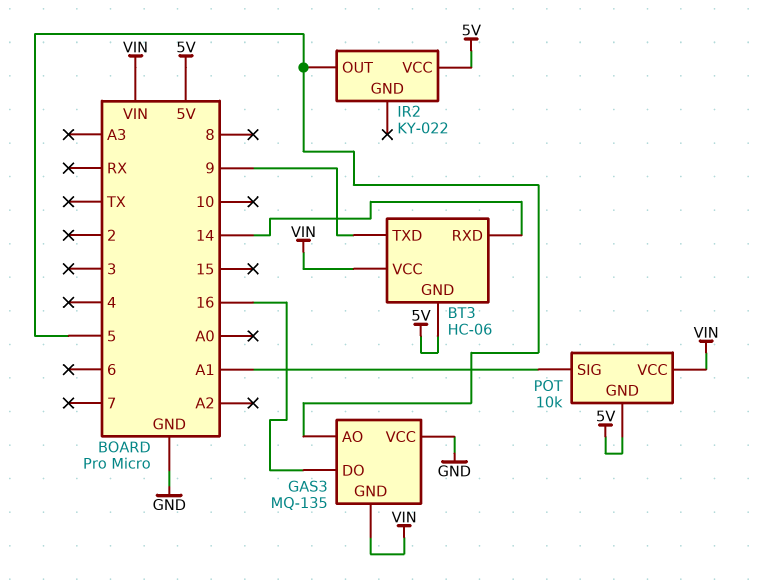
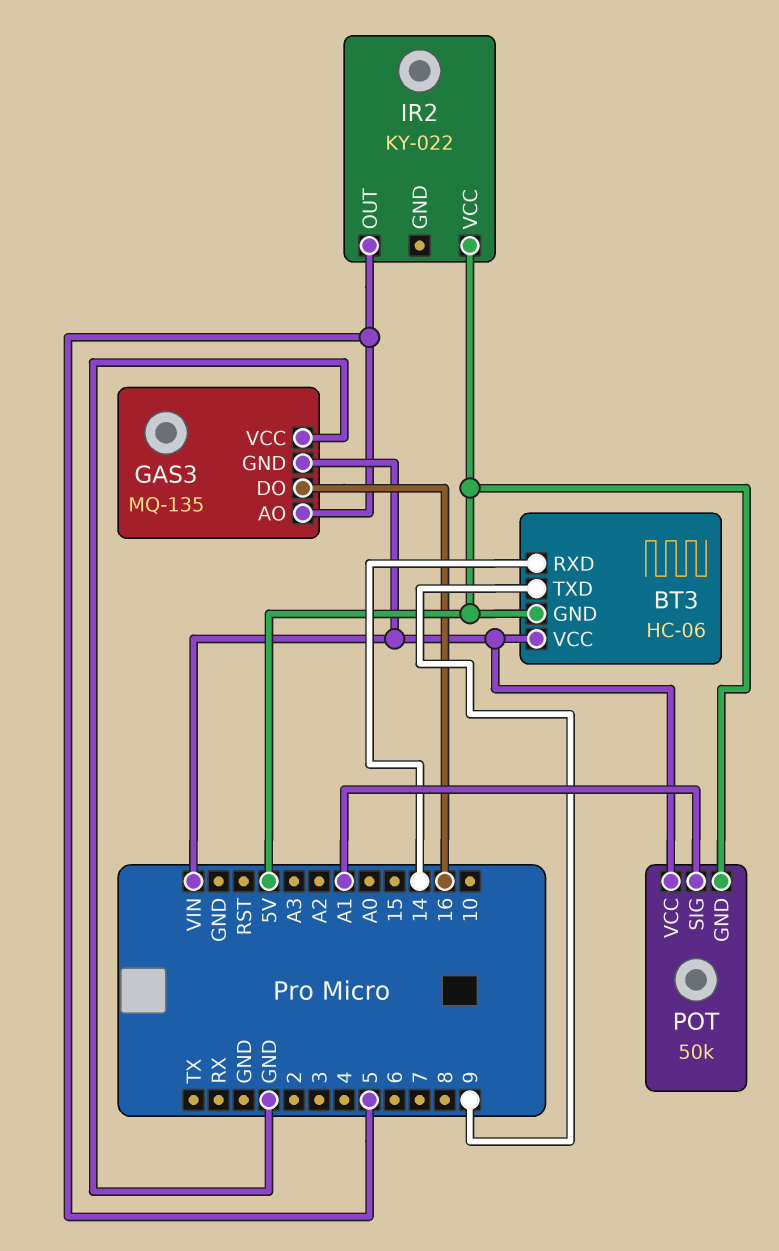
POT: 10k -> 50k

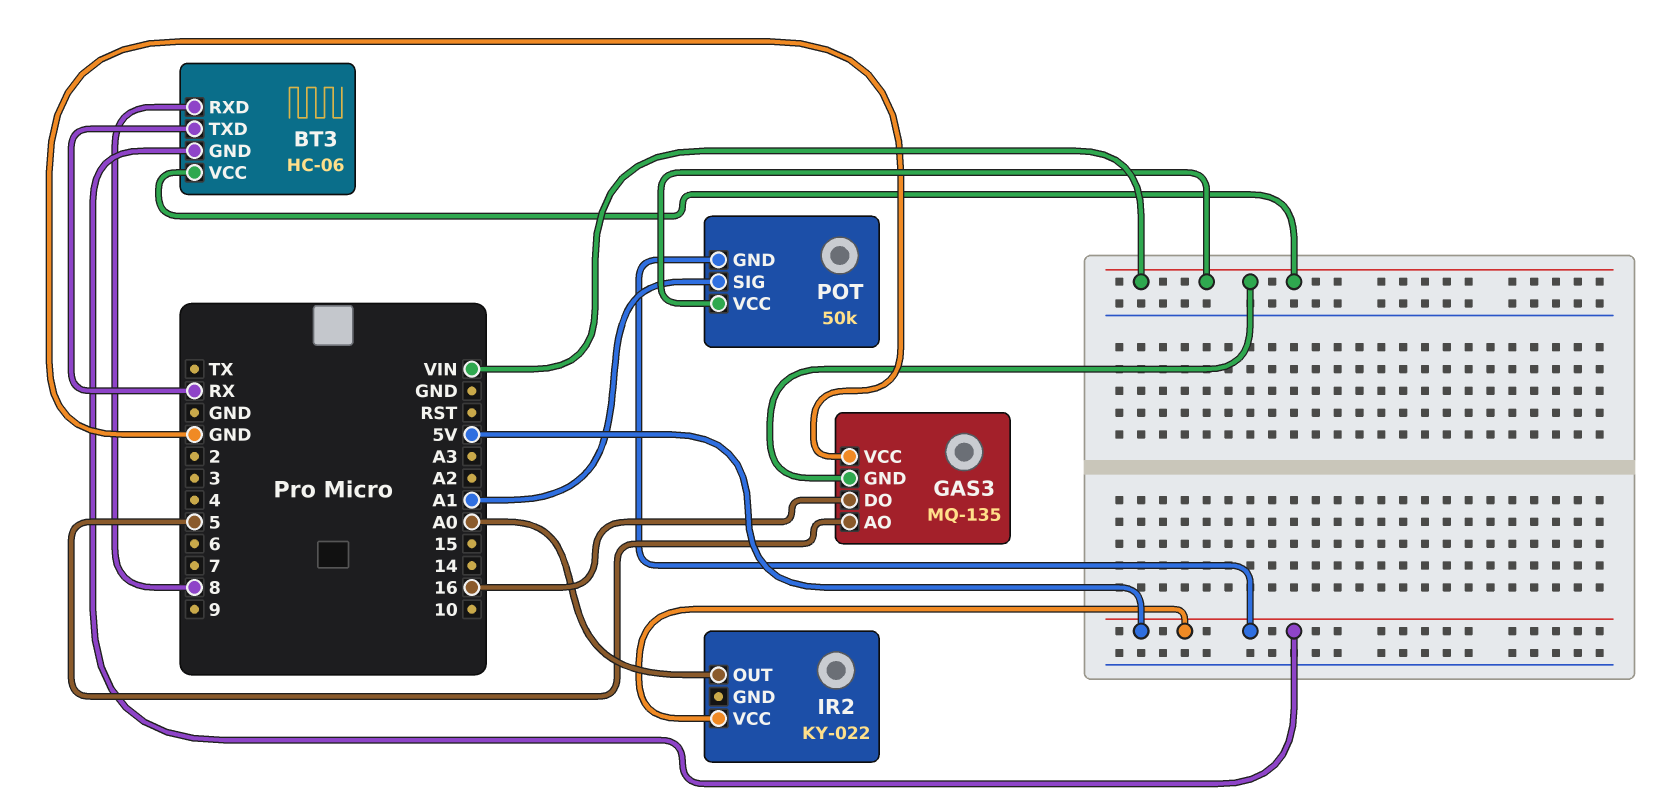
BT3 pin RXD: 14 -> 8
BT3 pin TXD: 9 -> RX
IR2 pin OUT: 5 -> A0

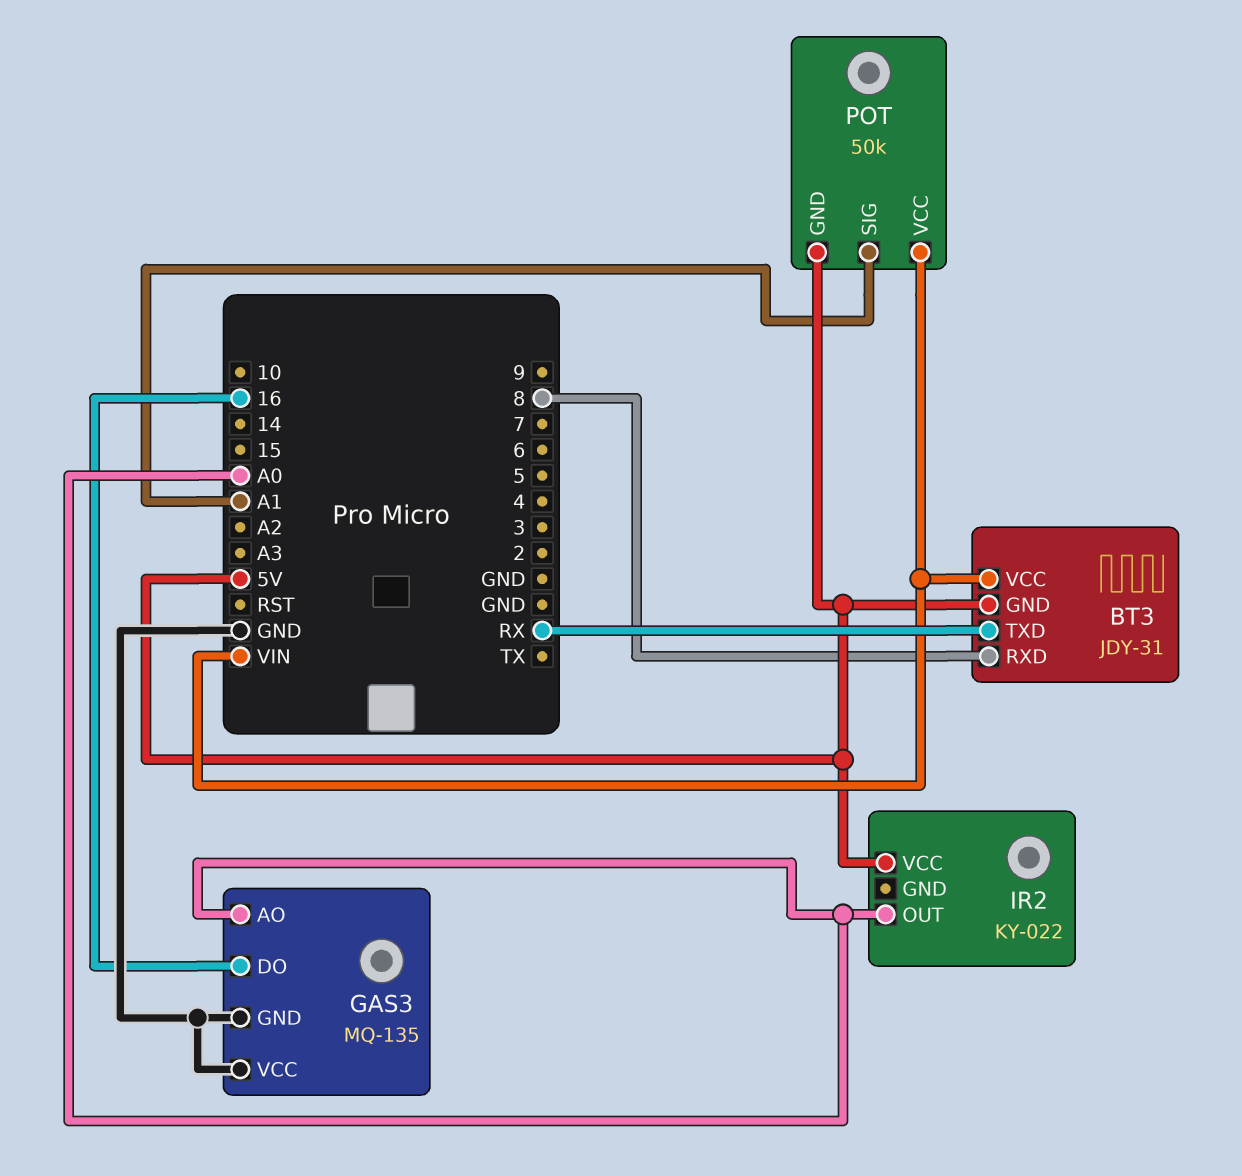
BT3: HC-06 -> JDY-31
GAS3 pin AO: 5 -> A0
GAS3 pin GND: VIN -> GND

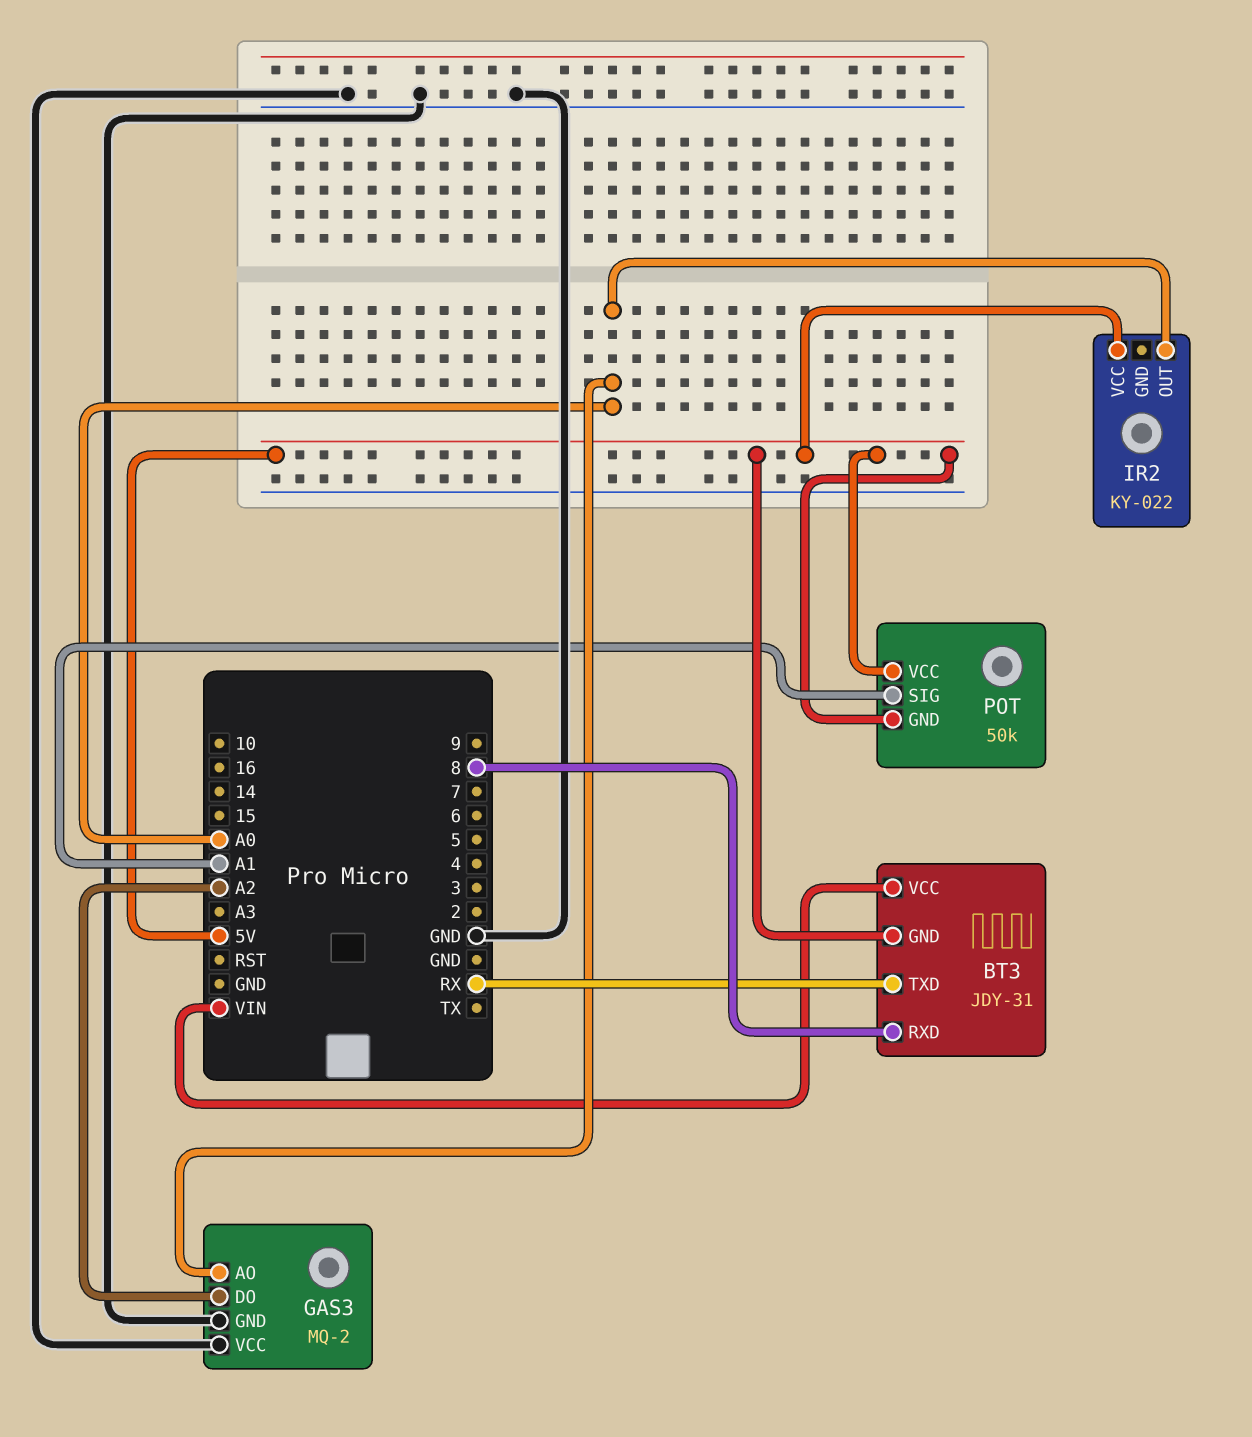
GAS3: MQ-135 -> MQ-2
GAS3 pin DO: 16 -> A2
POT pin VCC: VIN -> 5V

